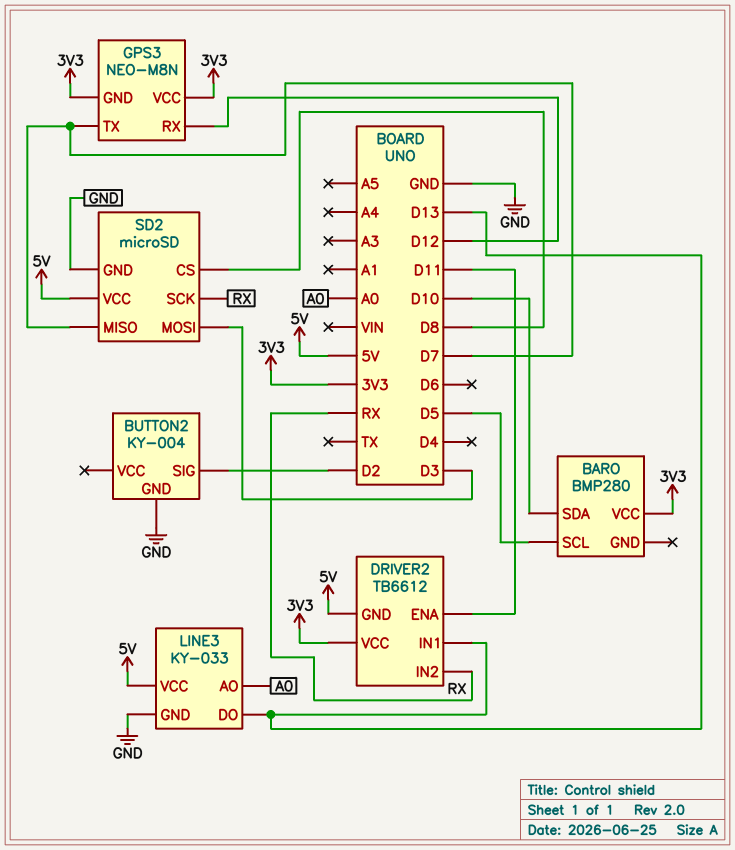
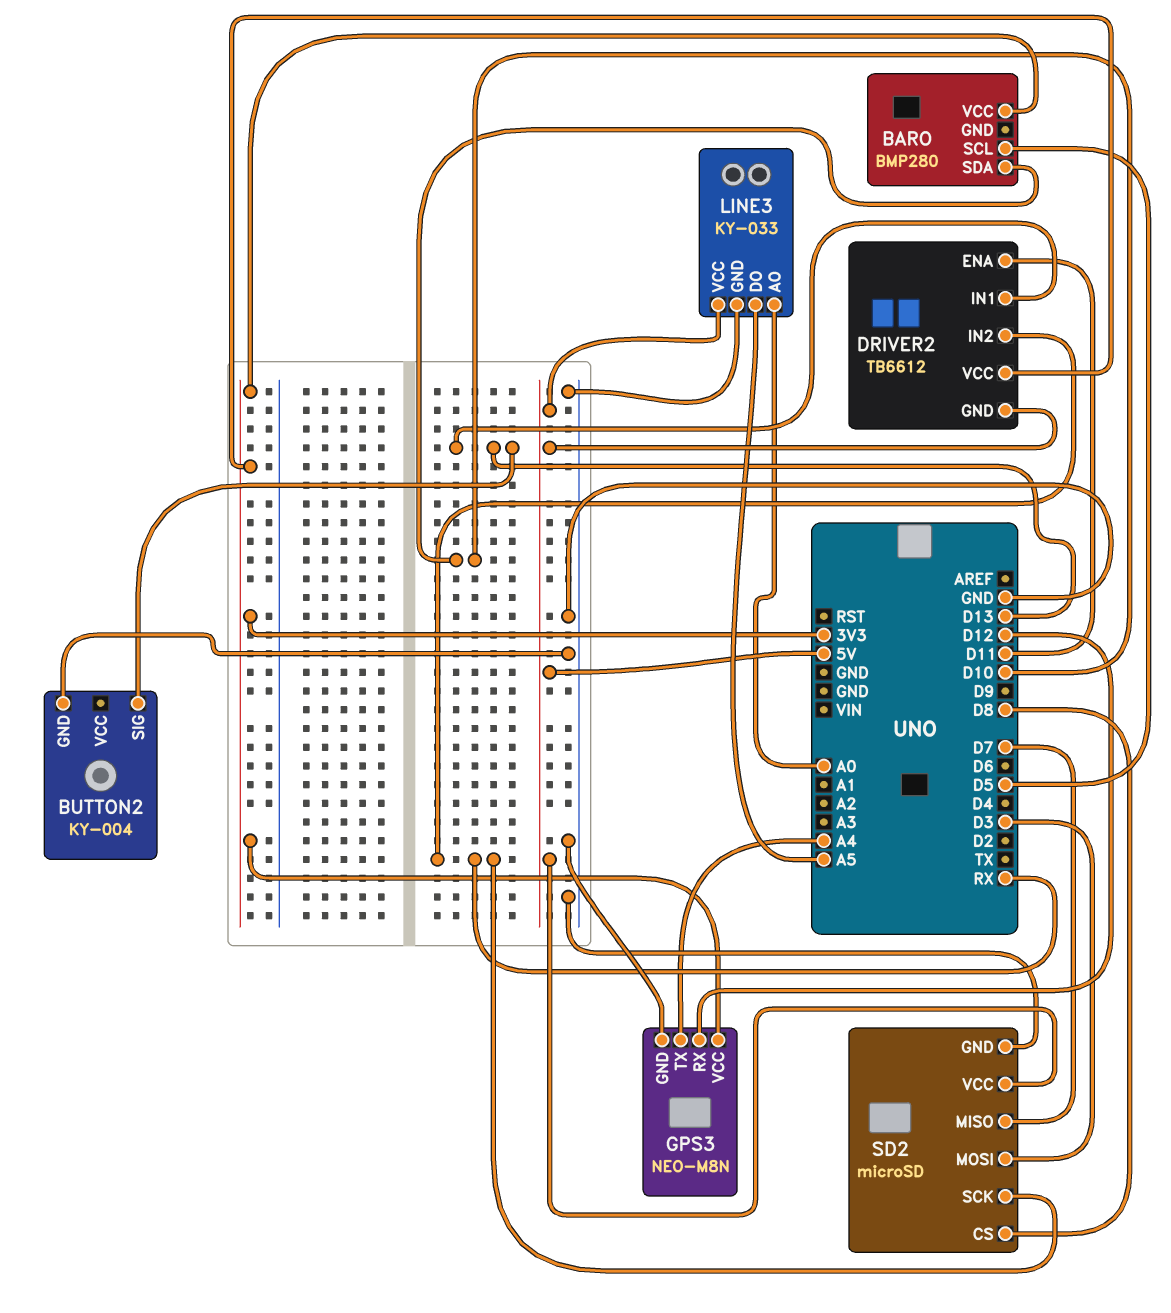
BUTTON2 pin SIG: D2 -> D13
GPS3 pin GND: 3V3 -> GND
GPS3 pin TX: D7 -> A4
LINE3 pin DO: D13 -> A5

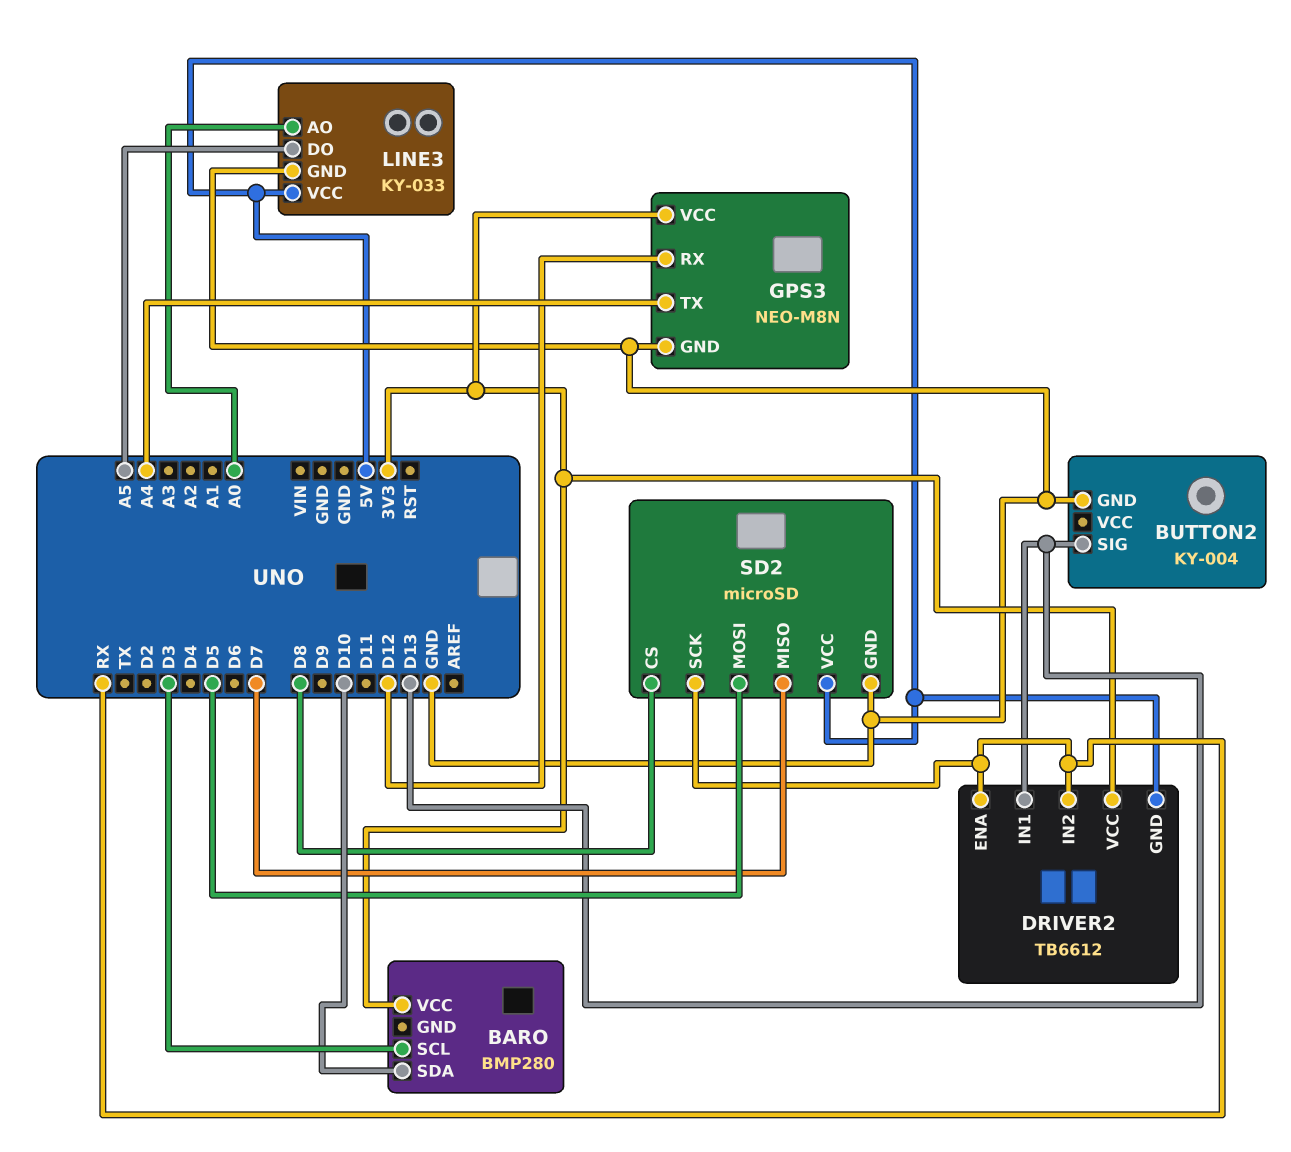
BARO pin SCL: D5 -> D3
DRIVER2 pin ENA: D11 -> RX
SD2 pin MOSI: D3 -> D5

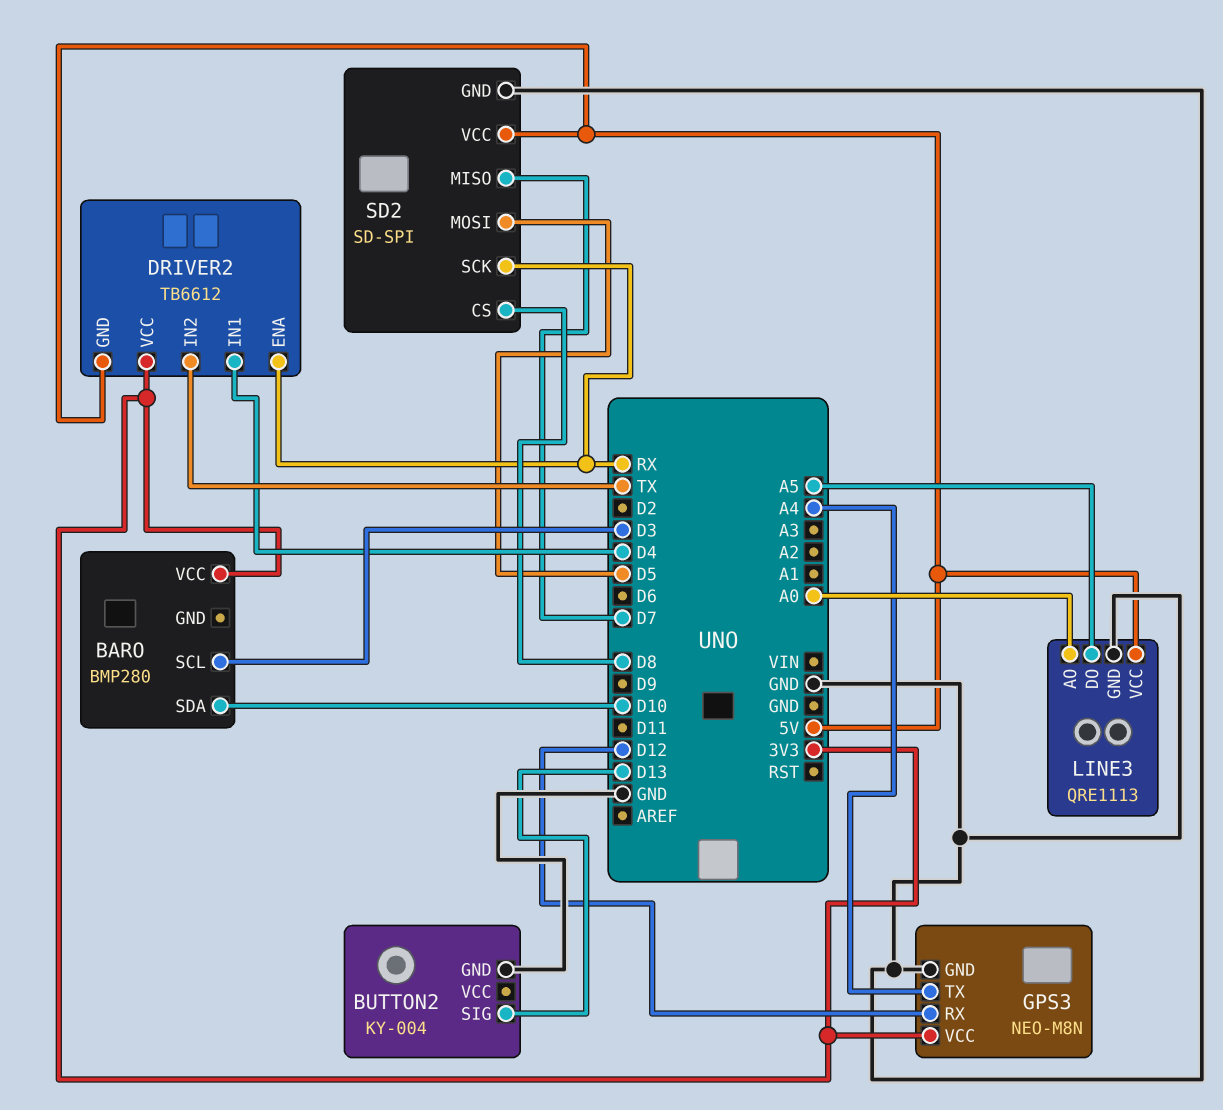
DRIVER2 pin IN1: D13 -> D4
DRIVER2 pin IN2: RX -> TX
LINE3: KY-033 -> QRE1113
SD2: microSD -> SD-SPI

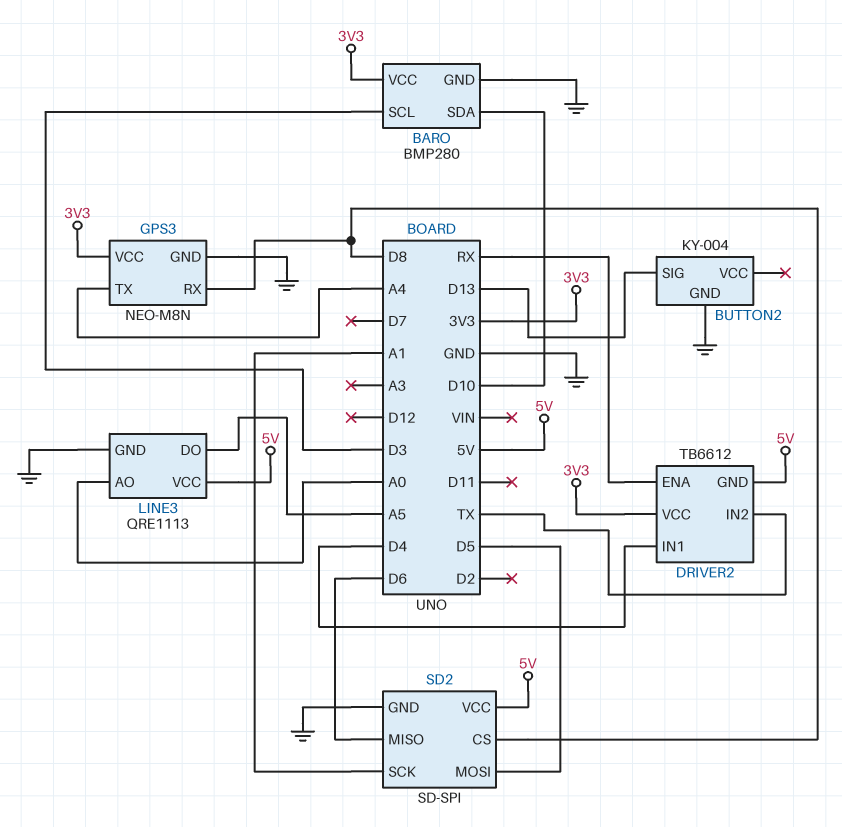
BARO pin GND: none -> GND
GPS3 pin RX: D12 -> D8
SD2 pin MISO: D7 -> D6
SD2 pin SCK: RX -> A1

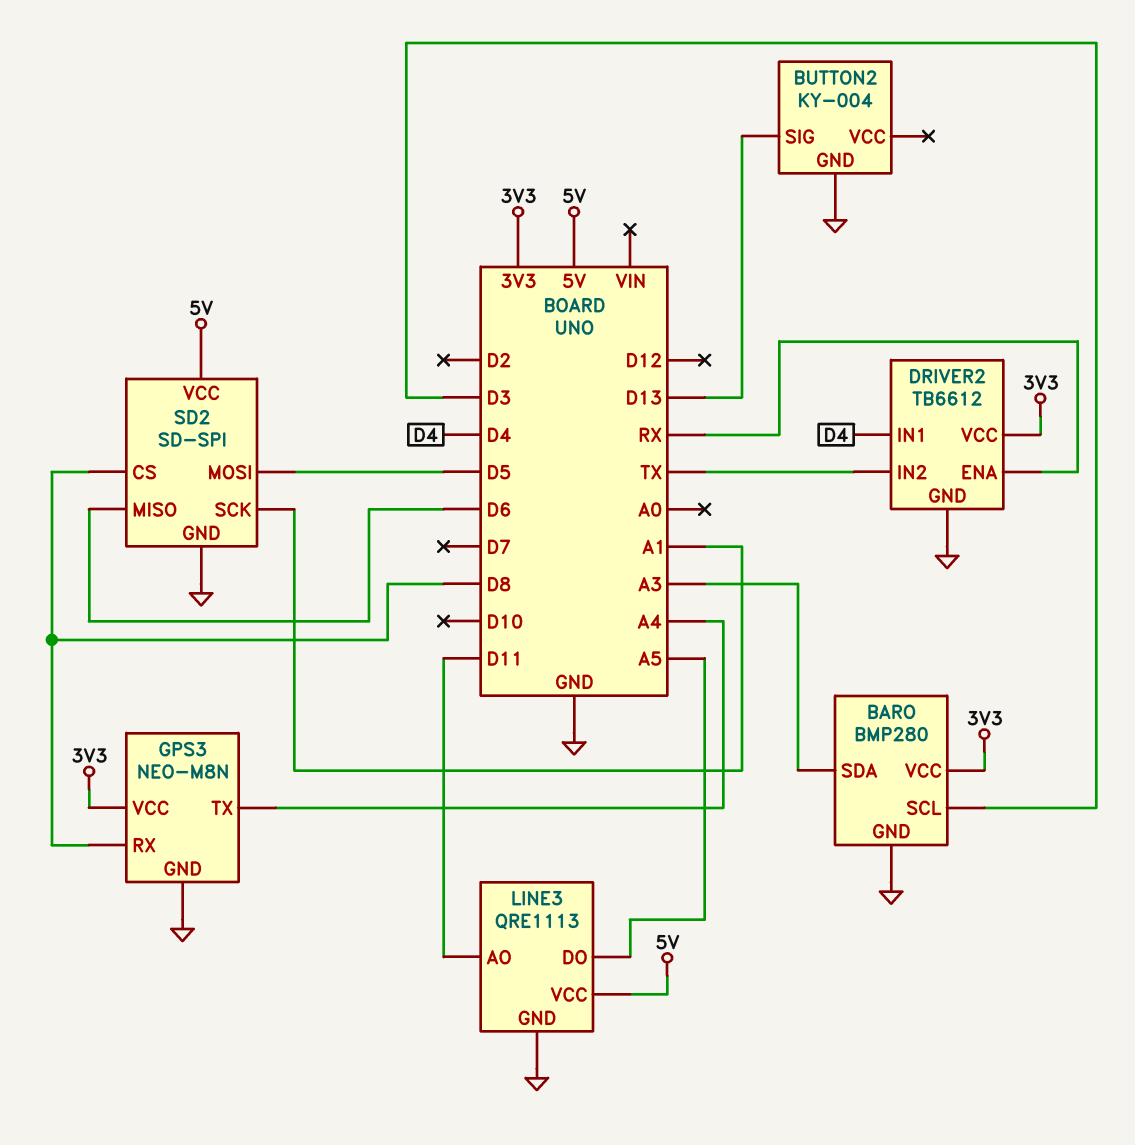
BARO pin SDA: D10 -> A3
DRIVER2 pin GND: 5V -> GND
LINE3 pin AO: A0 -> D11

